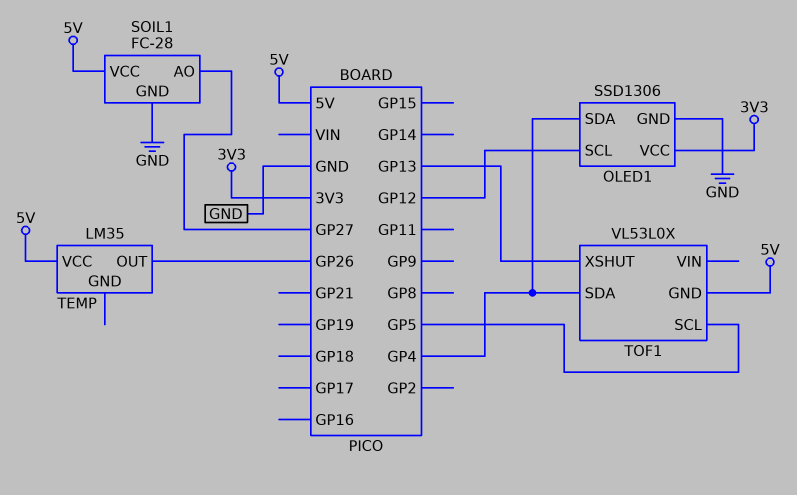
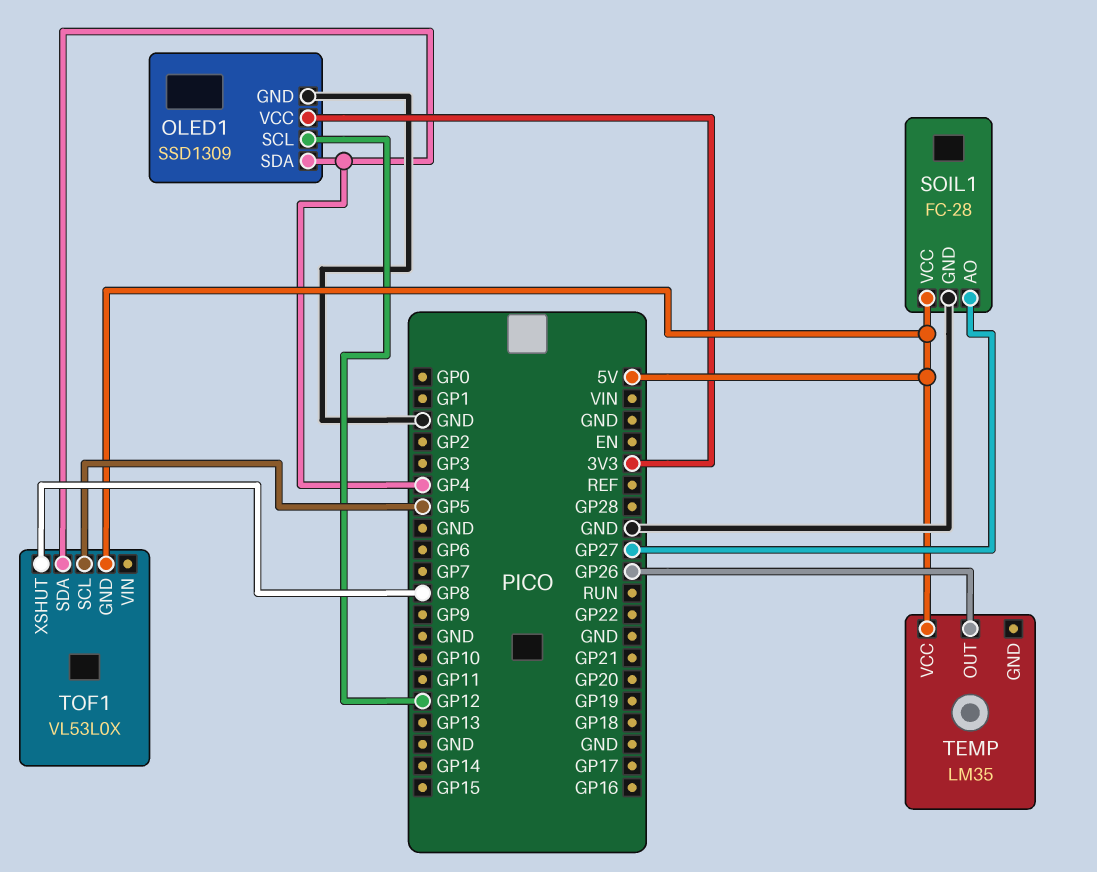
OLED1: SSD1306 -> SSD1309
TOF1 pin XSHUT: GP13 -> GP8

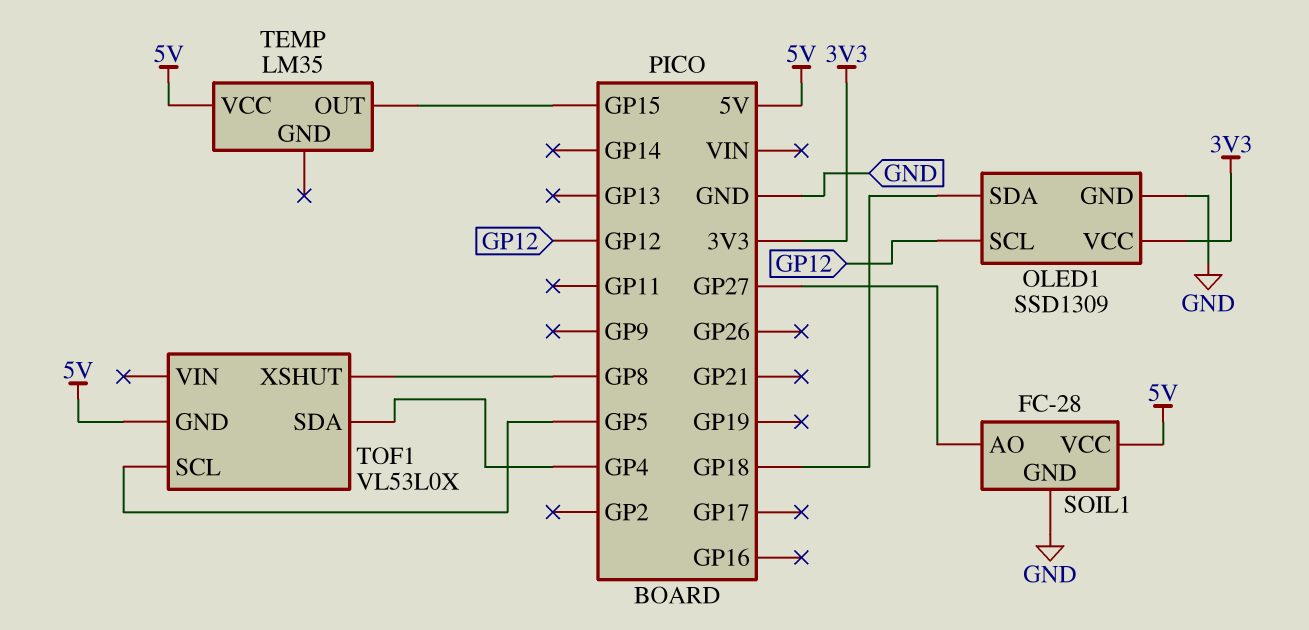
OLED1 pin SDA: GP4 -> GP18
TEMP pin OUT: GP26 -> GP15

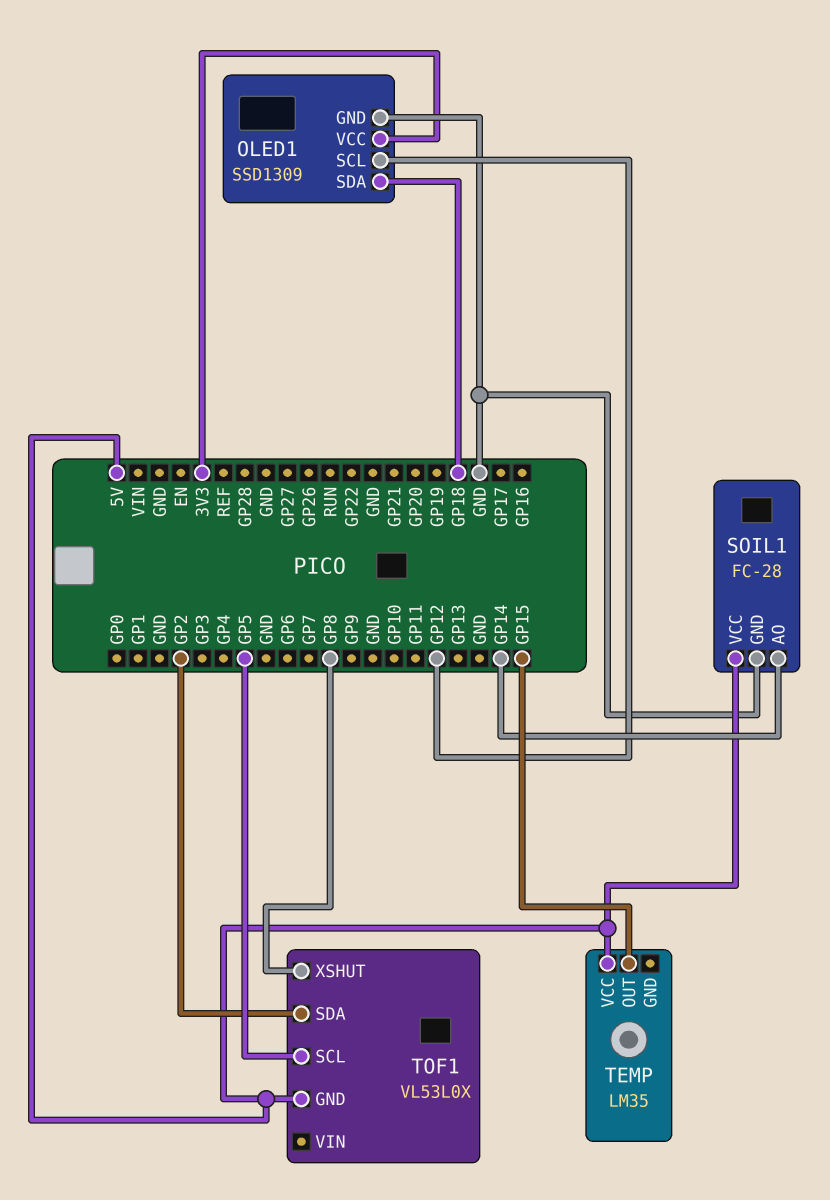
SOIL1 pin AO: GP27 -> GP14
TOF1 pin SDA: GP4 -> GP2

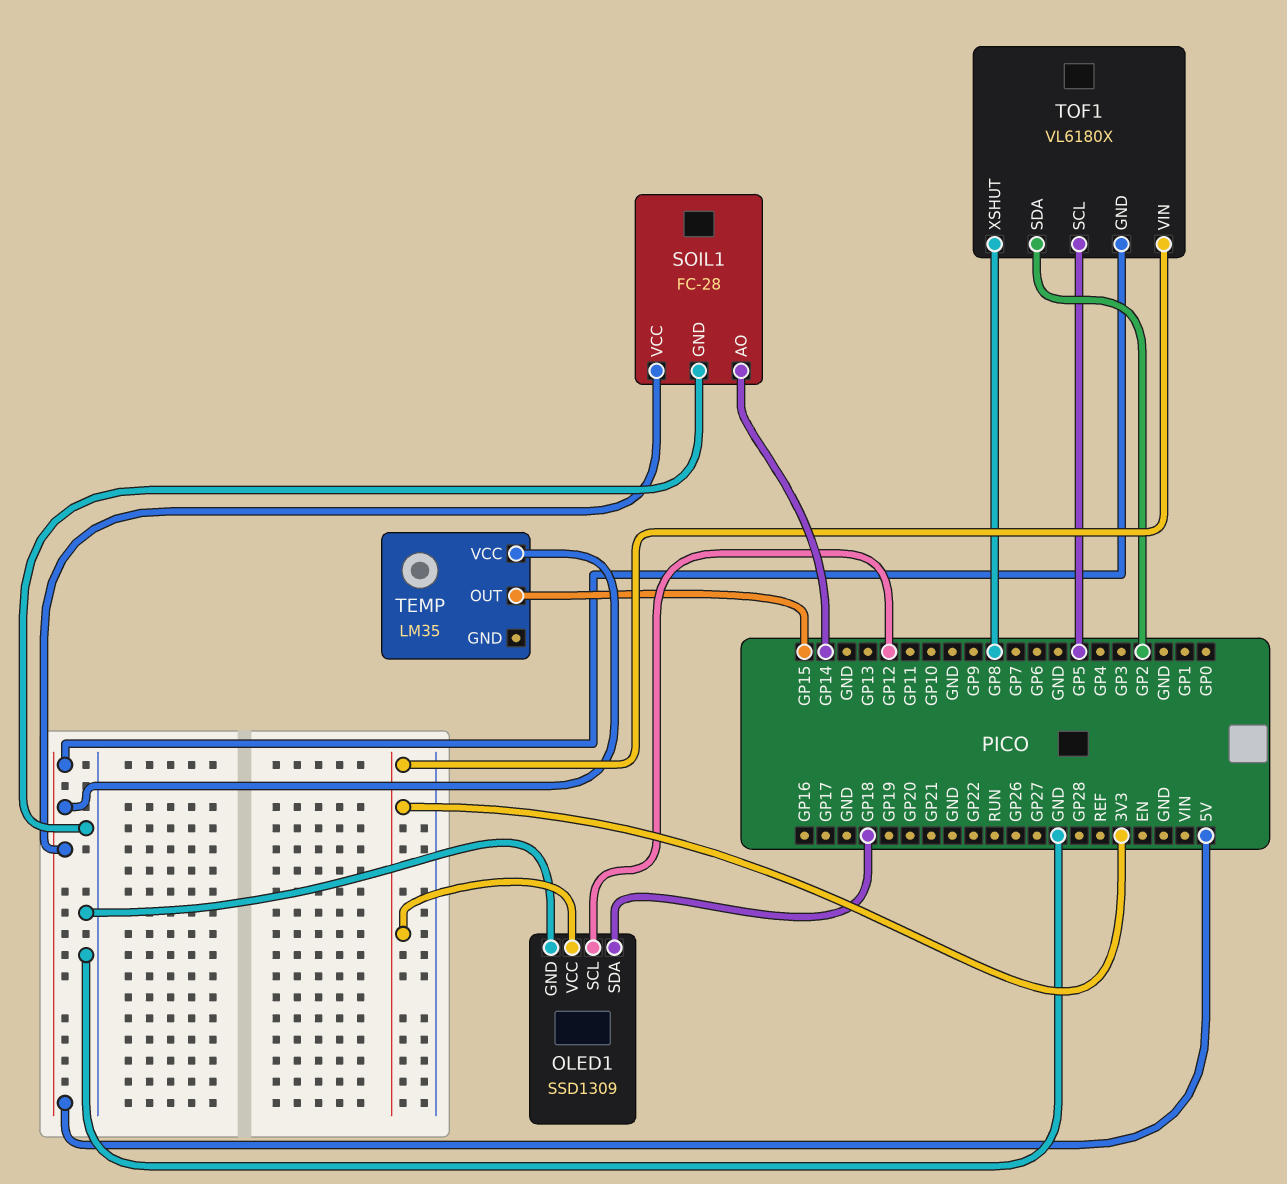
TOF1: VL53L0X -> VL6180X
TOF1 pin VIN: none -> 3V3

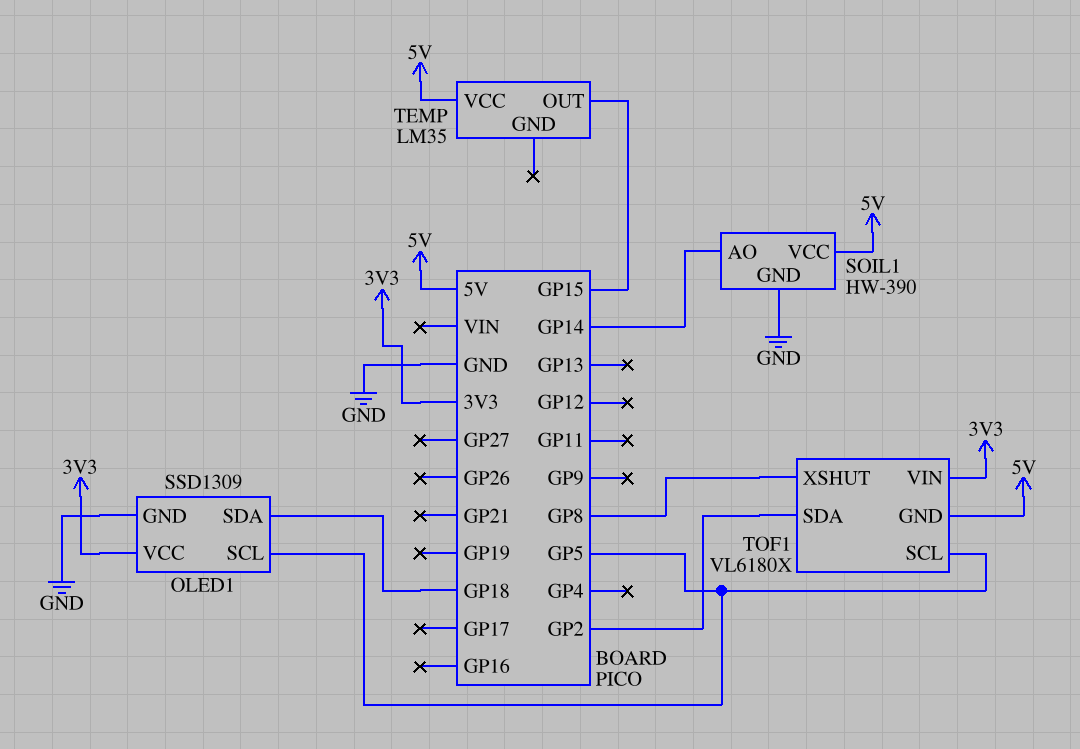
OLED1 pin SCL: GP12 -> GP5
SOIL1: FC-28 -> HW-390

